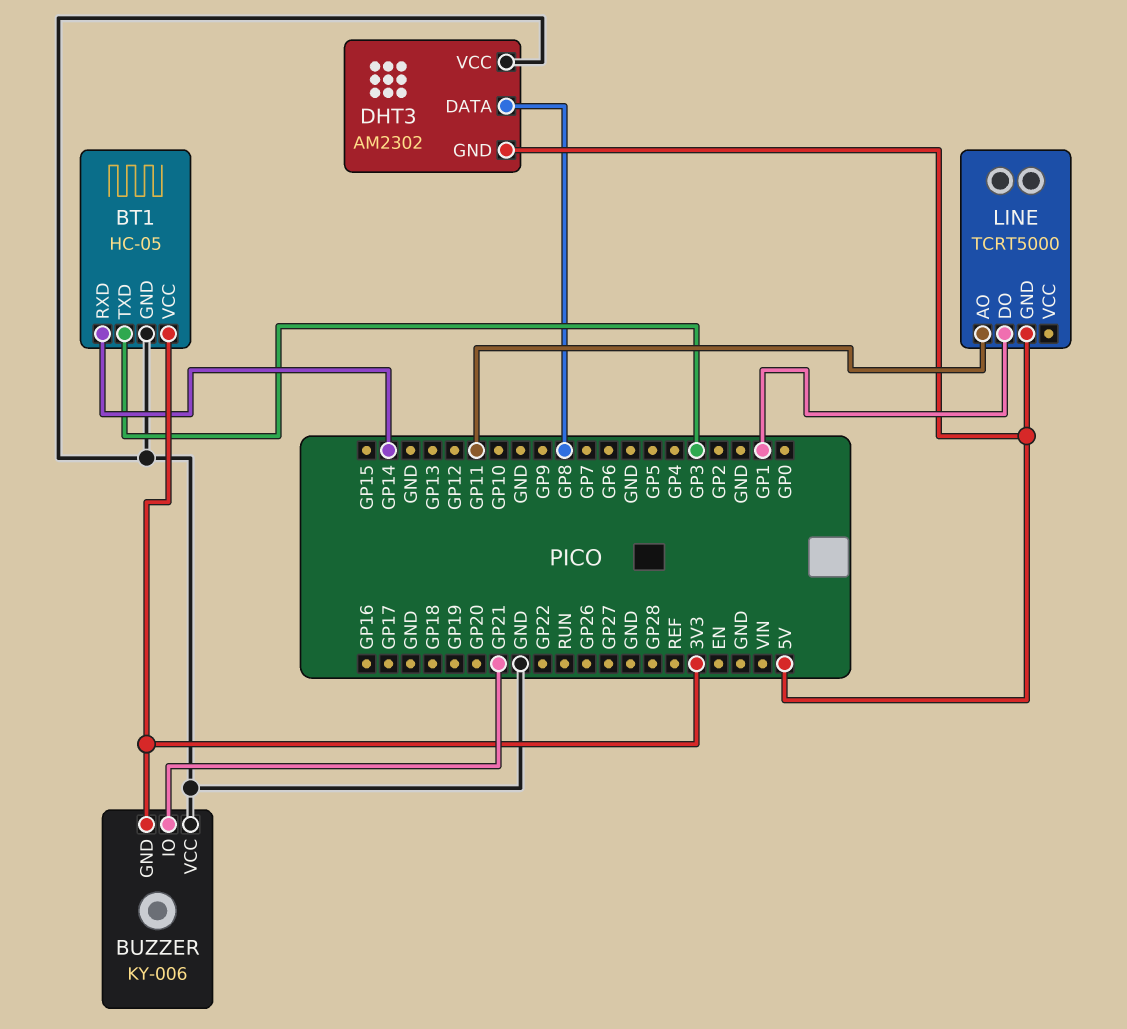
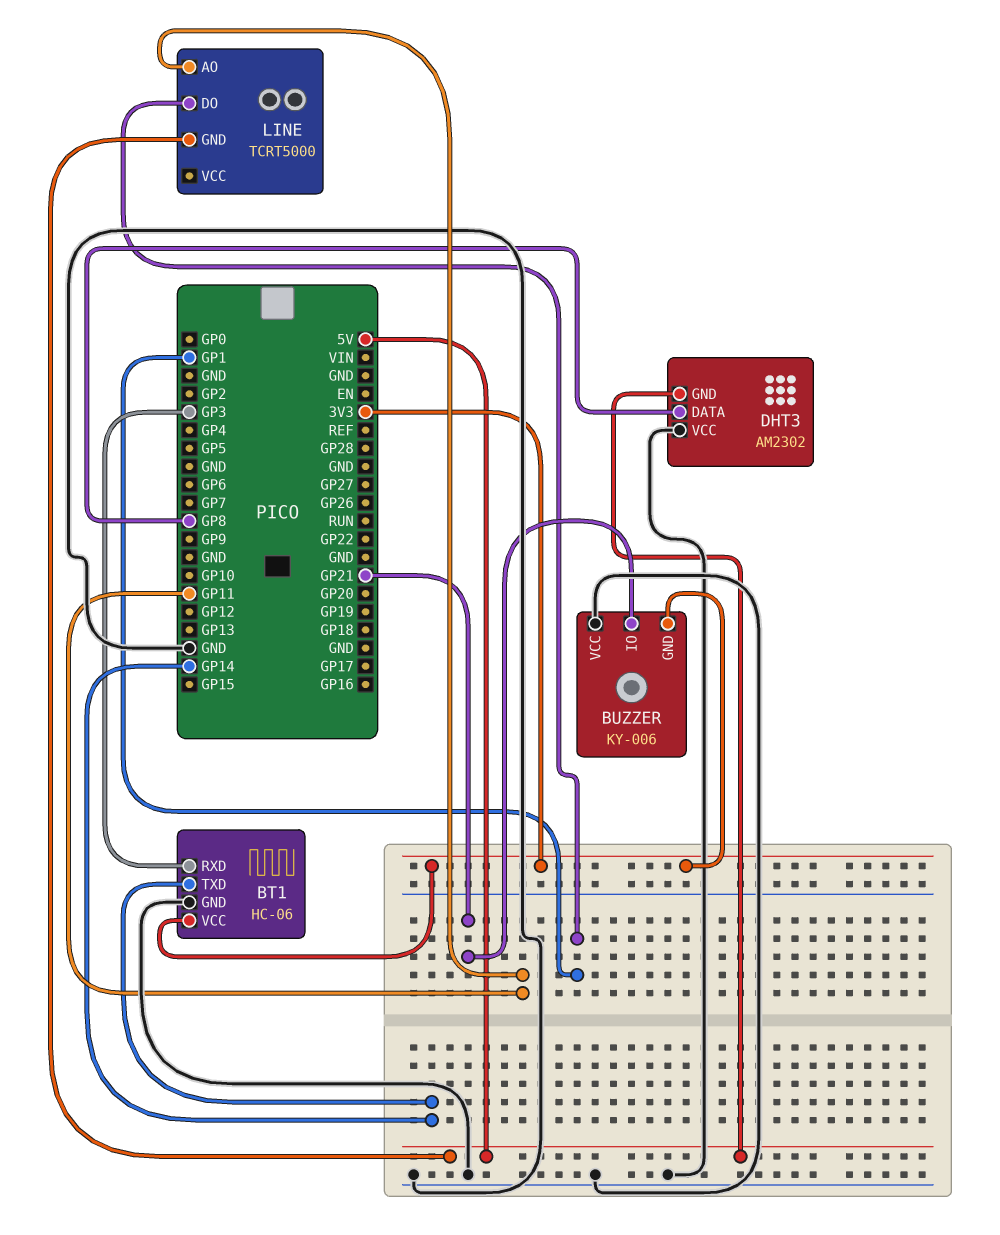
BT1: HC-05 -> HC-06
BT1 pin RXD: GP14 -> GP3
BT1 pin TXD: GP3 -> GP14

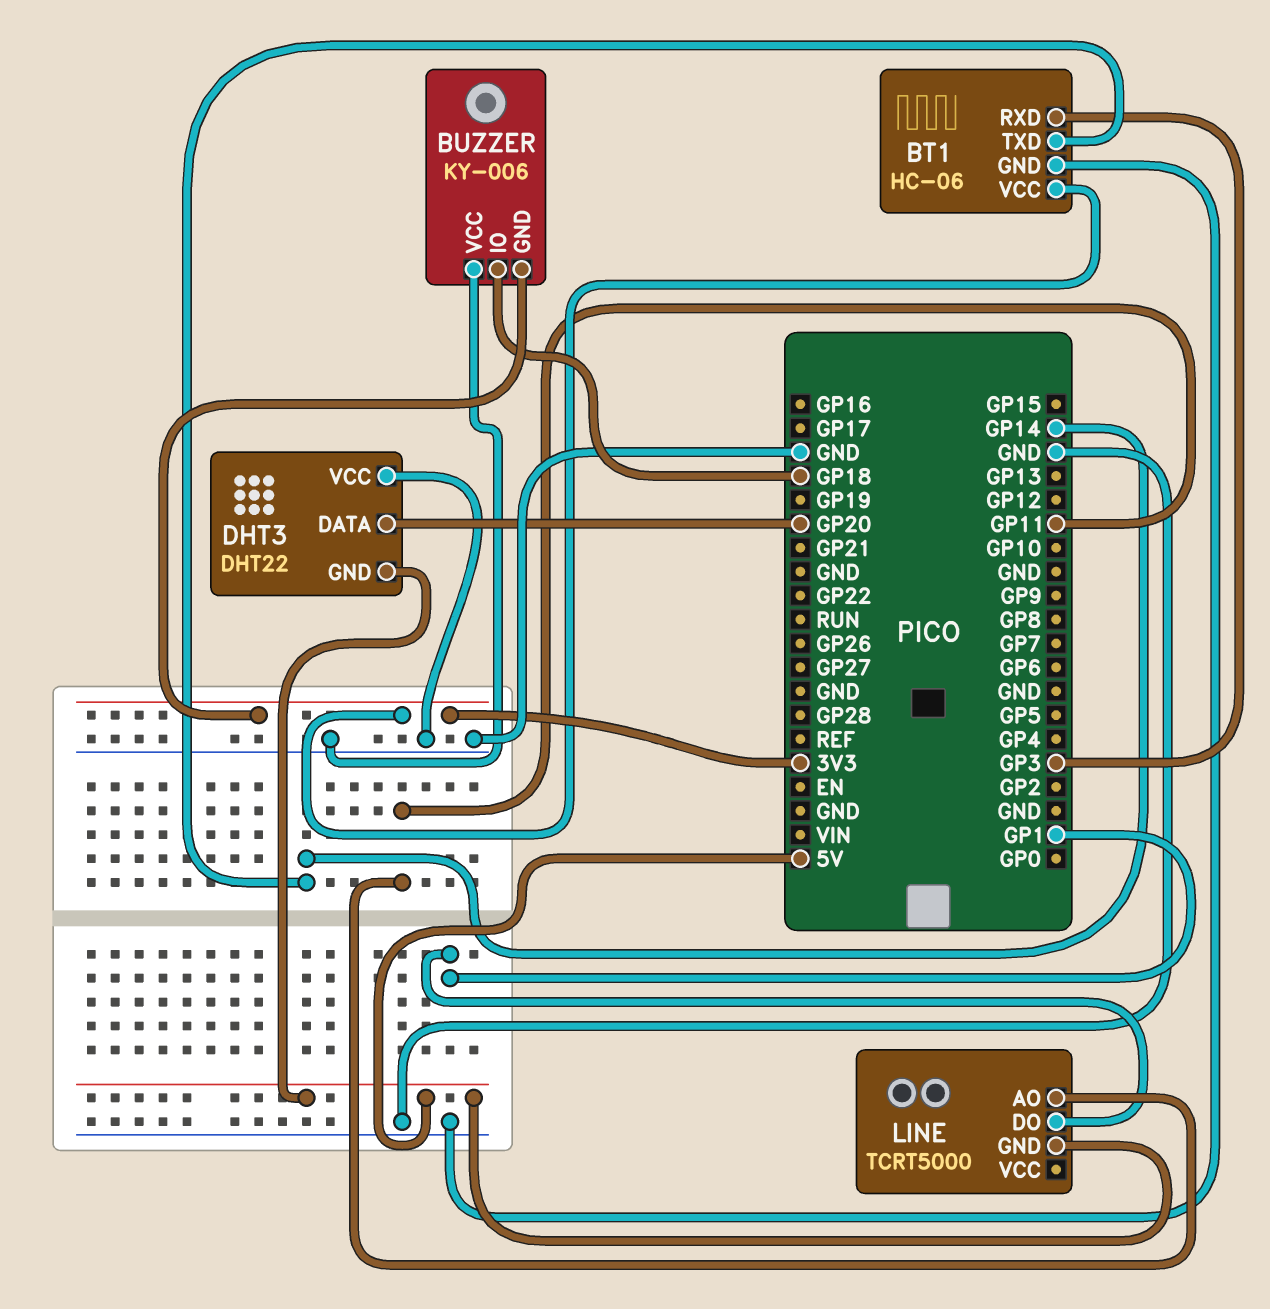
BUZZER pin IO: GP21 -> GP18
DHT3: AM2302 -> DHT22
DHT3 pin DATA: GP8 -> GP20

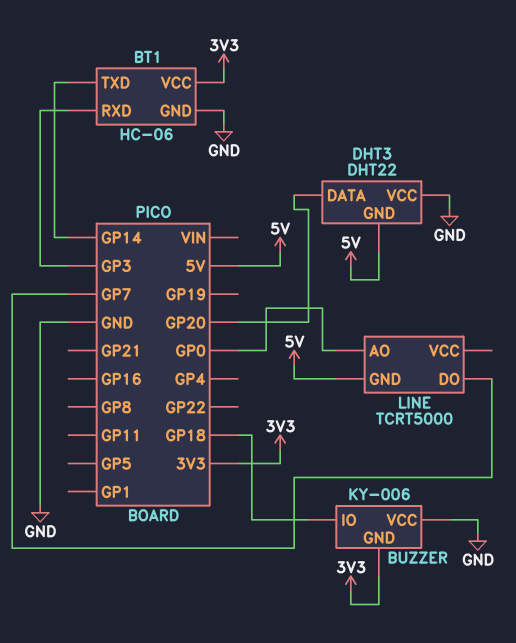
LINE pin AO: GP11 -> GP0
LINE pin DO: GP1 -> GP7

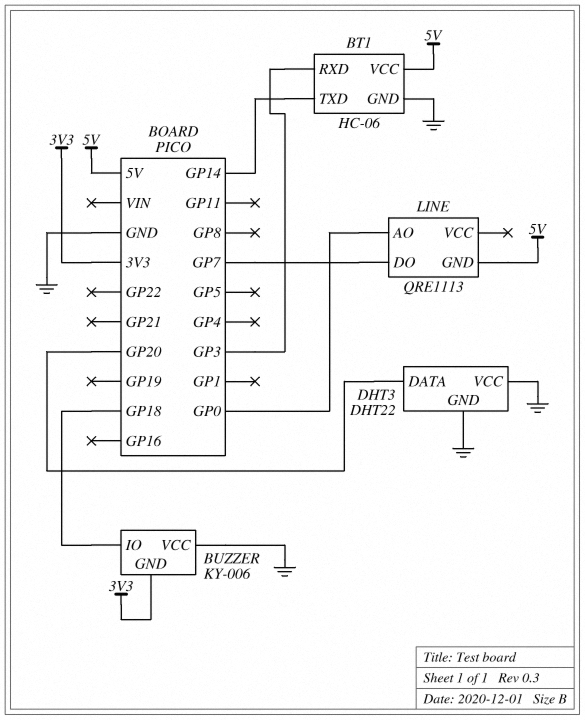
BT1 pin VCC: 3V3 -> 5V
DHT3 pin GND: 5V -> GND
LINE: TCRT5000 -> QRE1113

